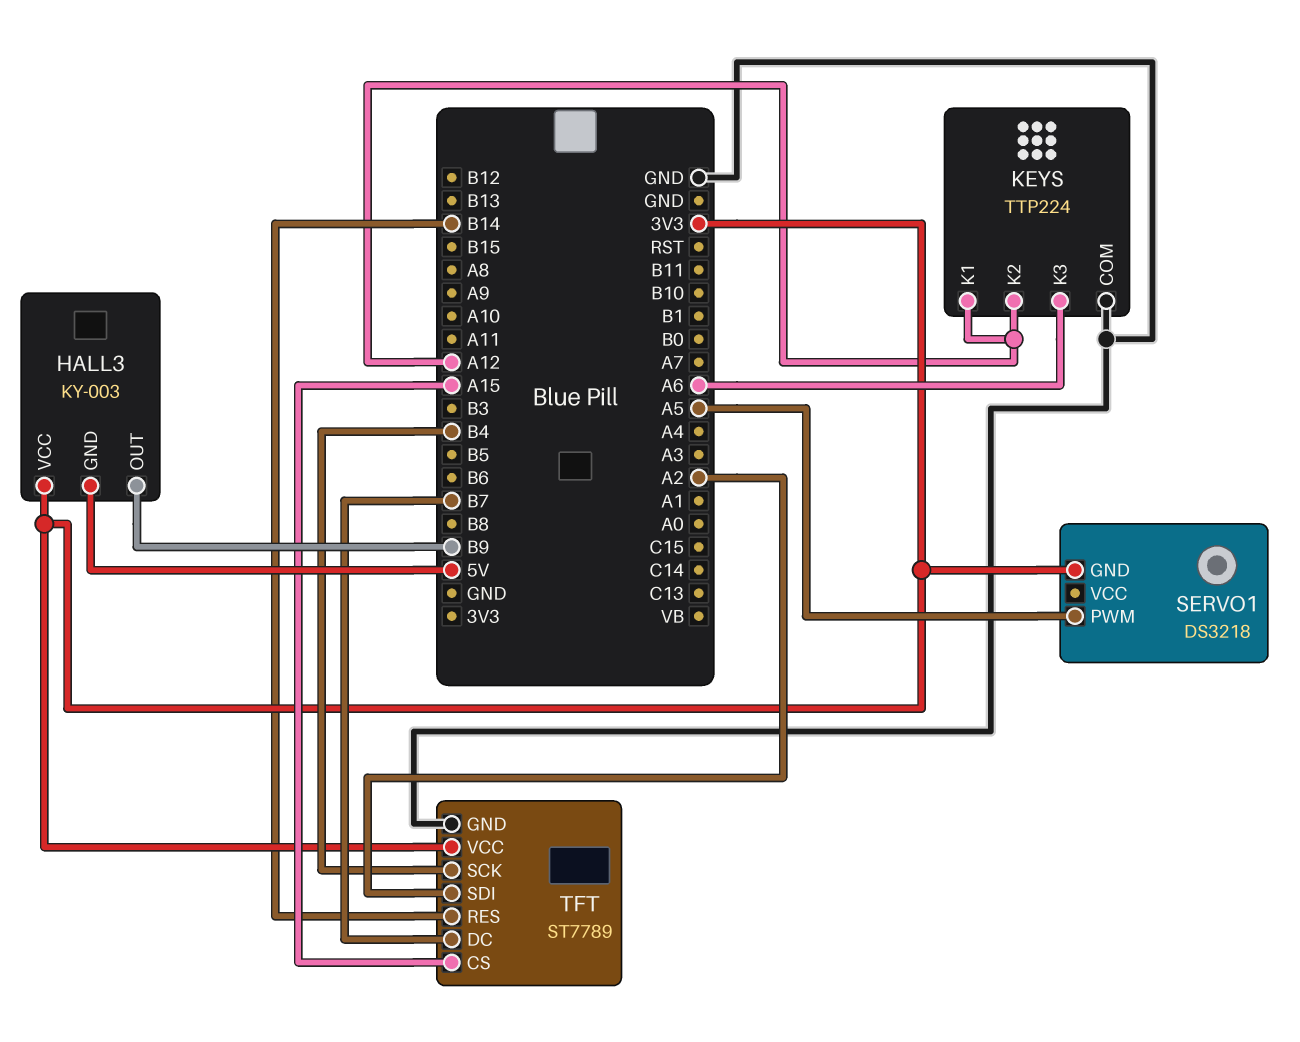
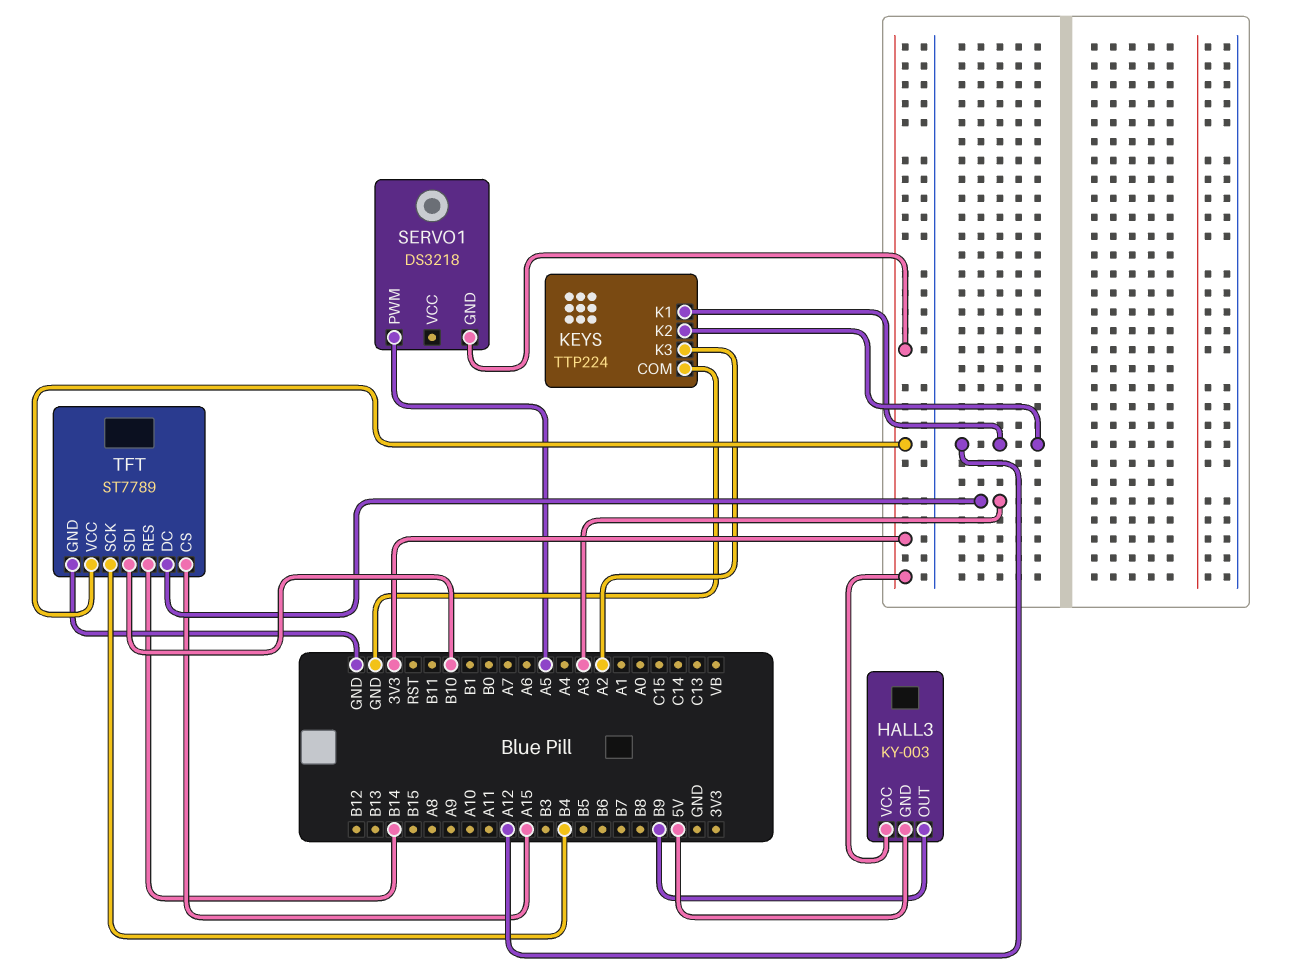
KEYS pin K3: A6 -> A2
TFT pin DC: B7 -> A3
TFT pin SDI: A2 -> B10

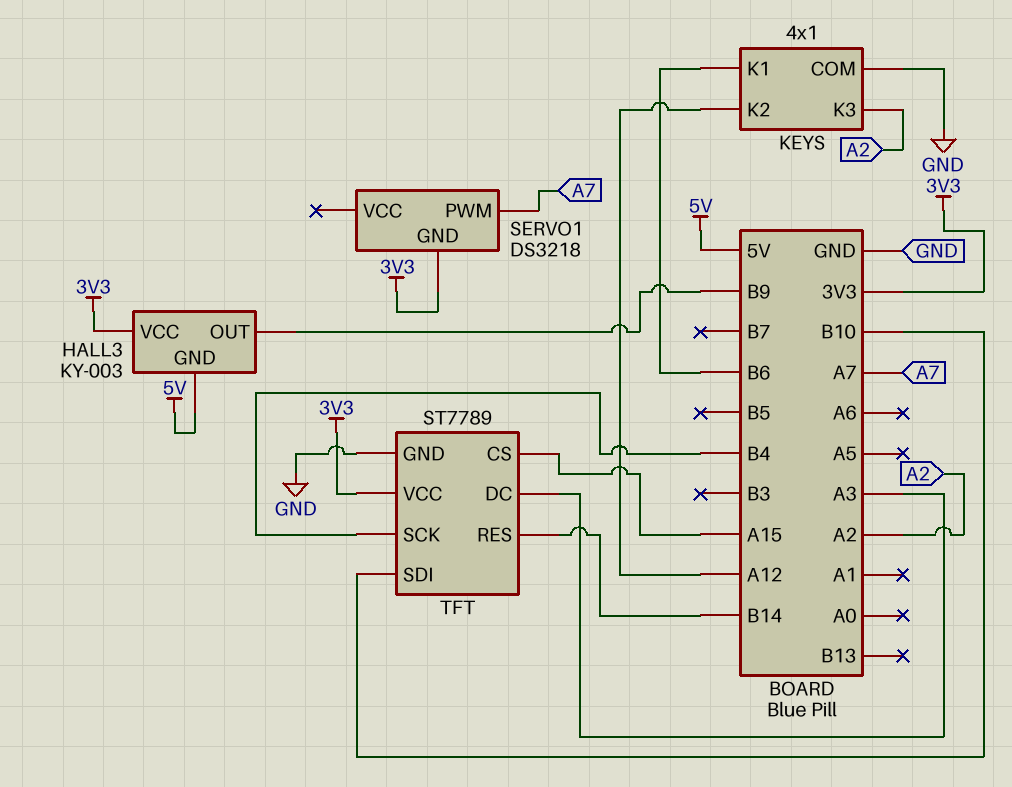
KEYS: TTP224 -> 4x1
KEYS pin K1: A12 -> B6
SERVO1 pin PWM: A5 -> A7

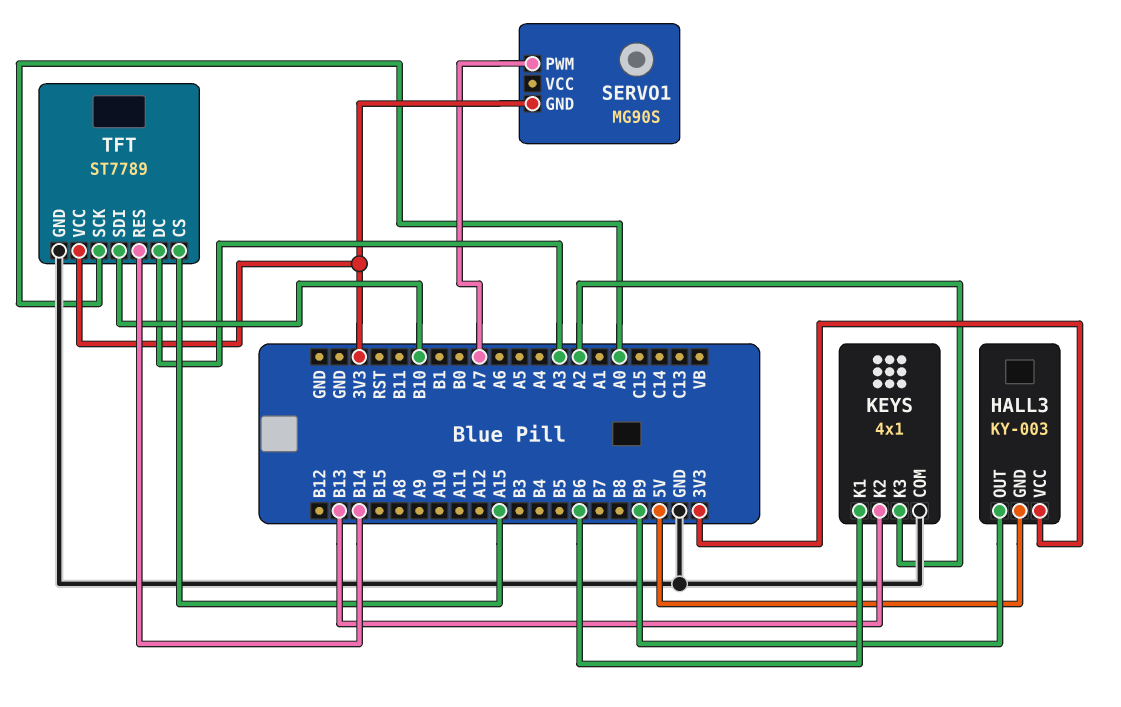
KEYS pin K2: A12 -> B13
SERVO1: DS3218 -> MG90S
TFT pin SCK: B4 -> A0

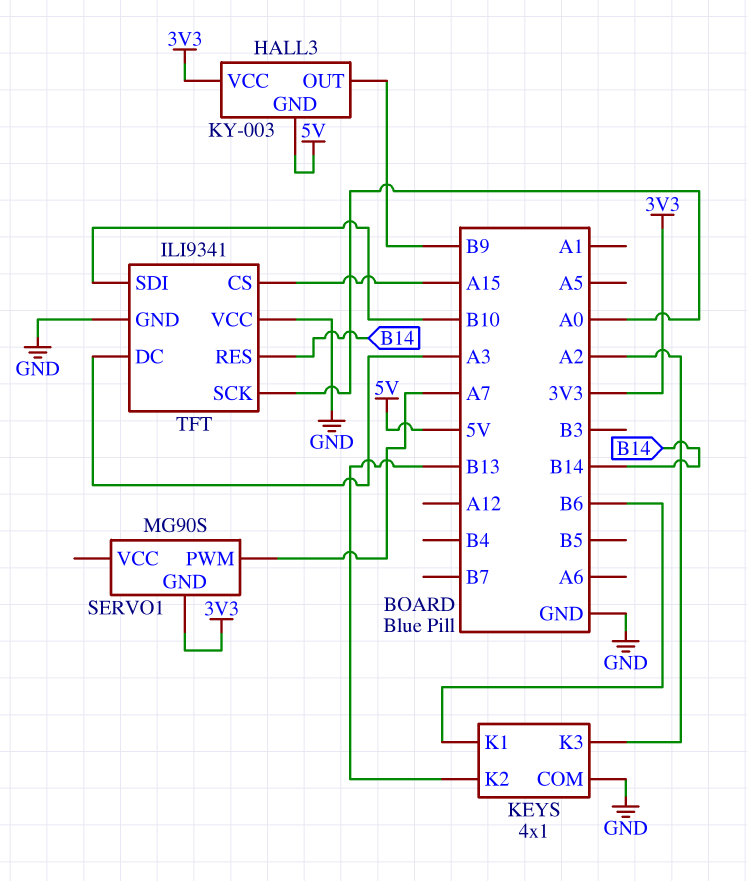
TFT: ST7789 -> ILI9341
TFT pin VCC: 3V3 -> GND

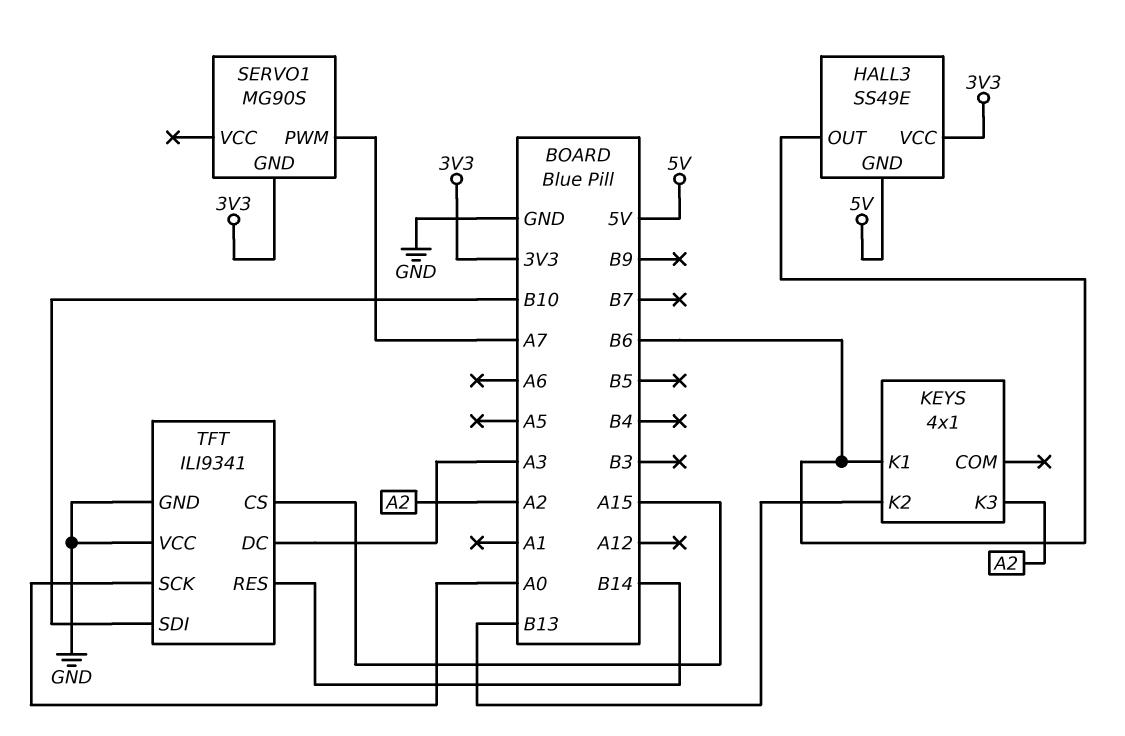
HALL3: KY-003 -> SS49E
HALL3 pin OUT: B9 -> B6
KEYS pin COM: GND -> none

